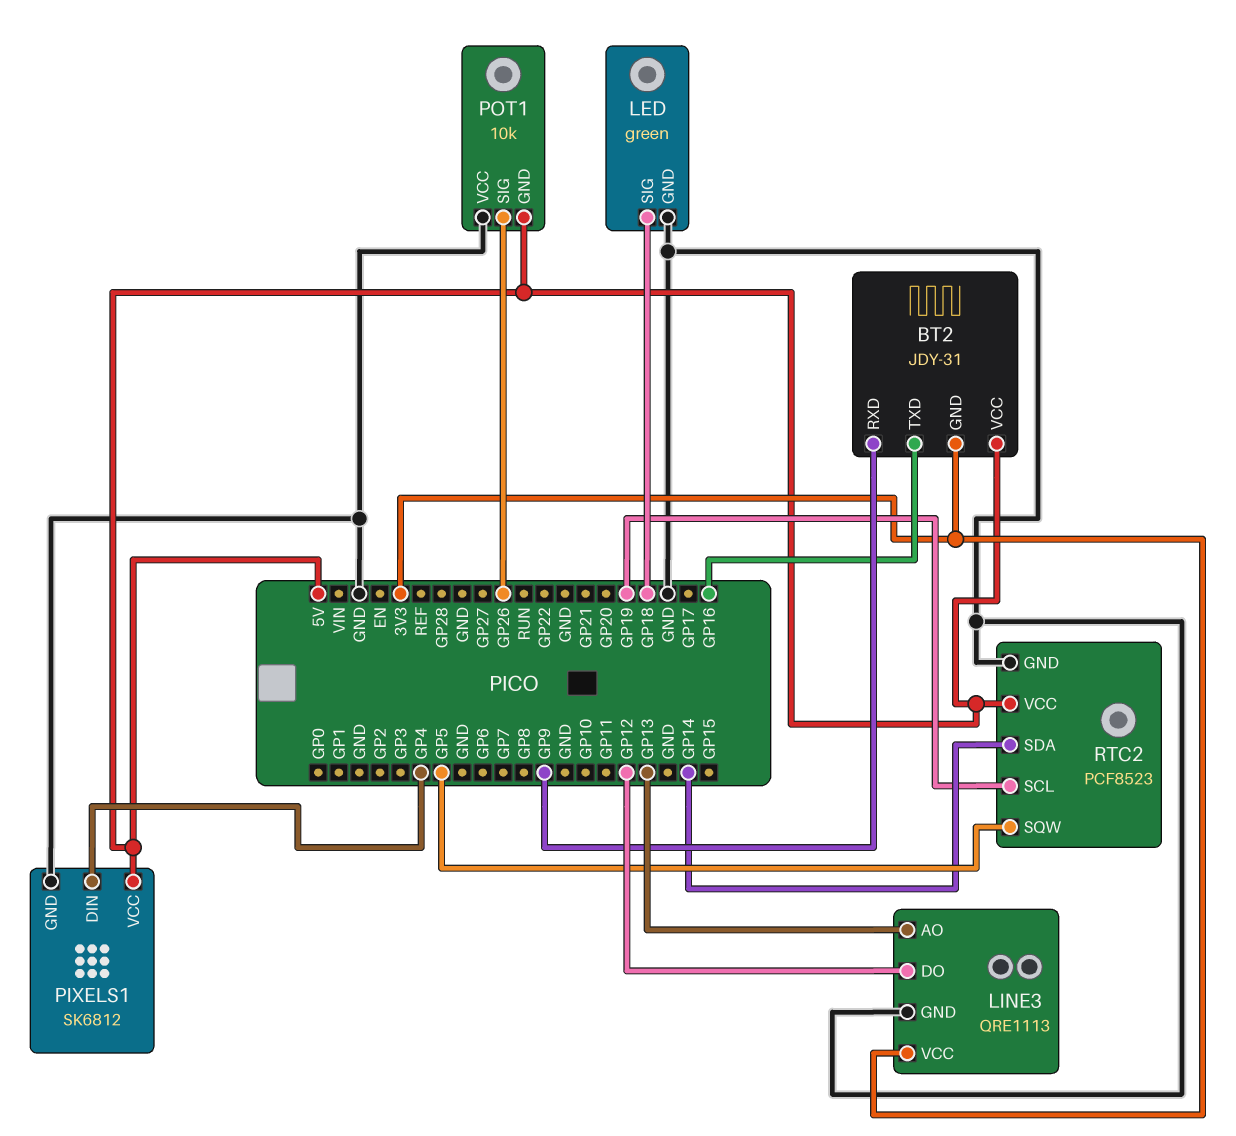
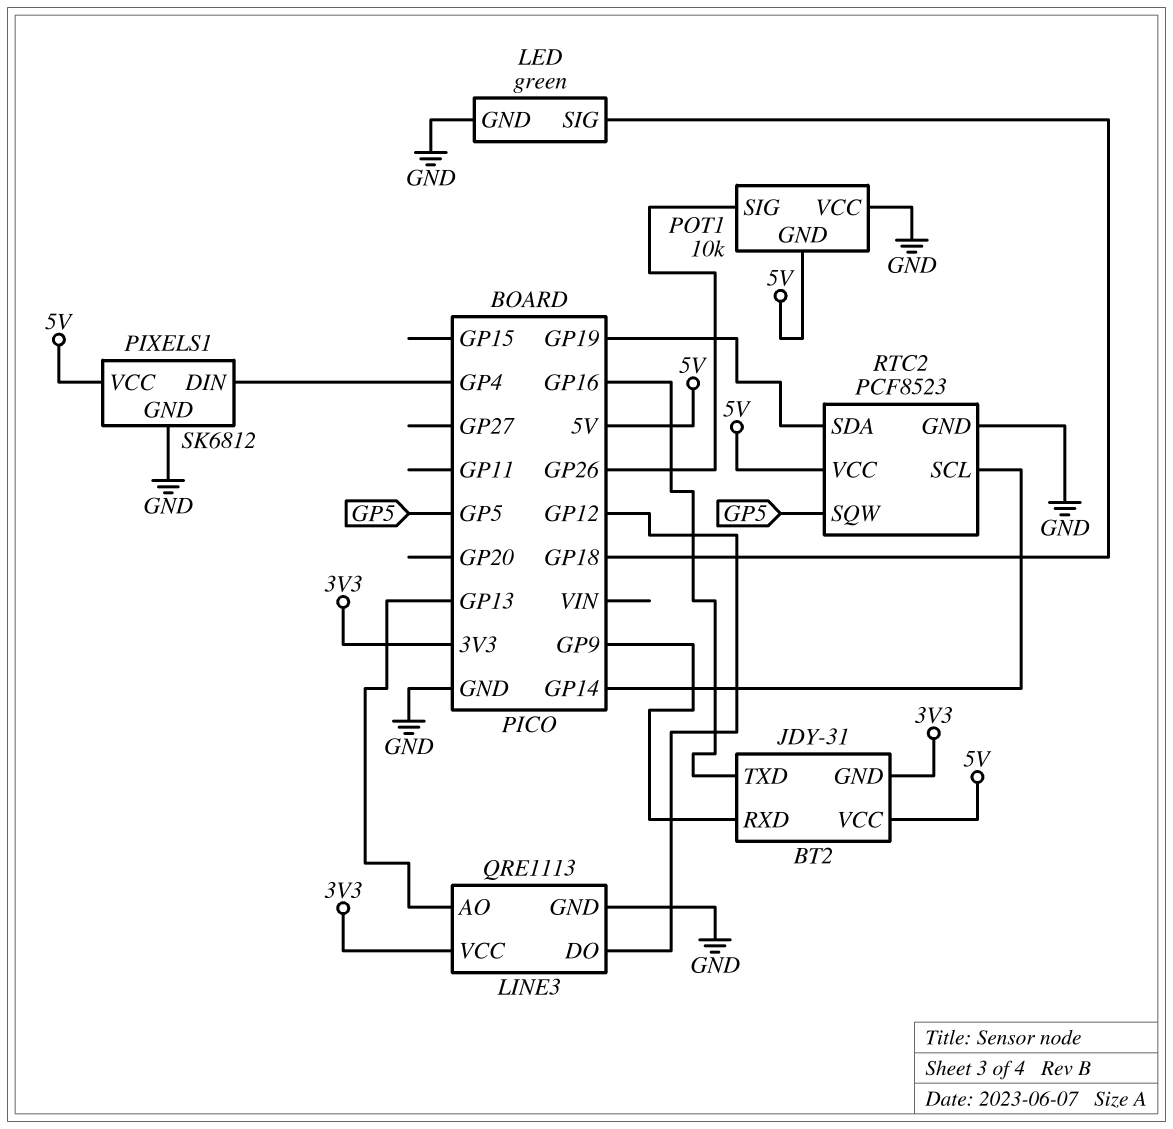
RTC2 pin SCL: GP19 -> GP14
RTC2 pin SDA: GP14 -> GP19

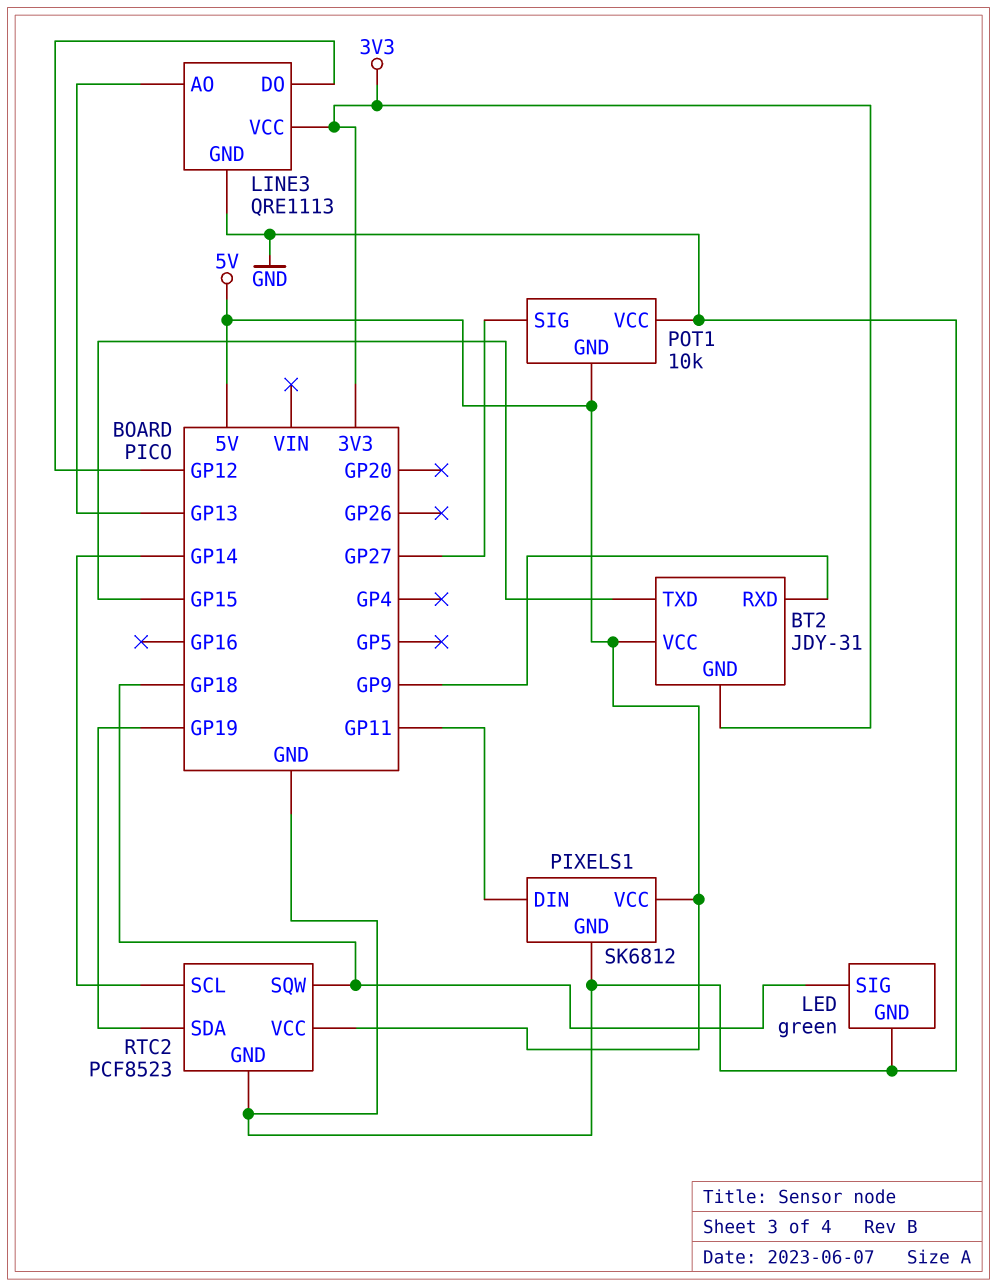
BT2 pin TXD: GP16 -> GP15
PIXELS1 pin DIN: GP4 -> GP11
POT1 pin SIG: GP26 -> GP27
RTC2 pin SQW: GP5 -> GP18

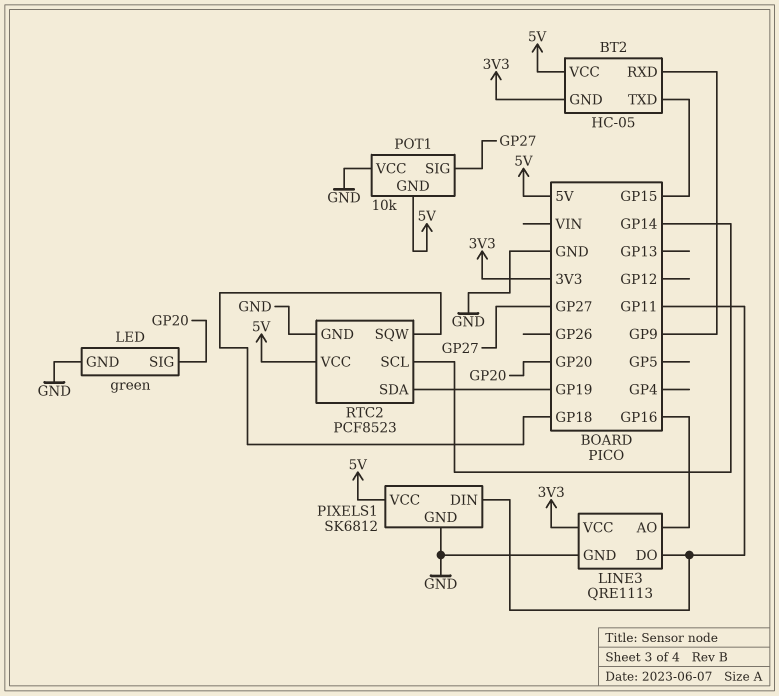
BT2: JDY-31 -> HC-05
LED pin SIG: GP18 -> GP20
LINE3 pin AO: GP13 -> GP16
LINE3 pin DO: GP12 -> GP11

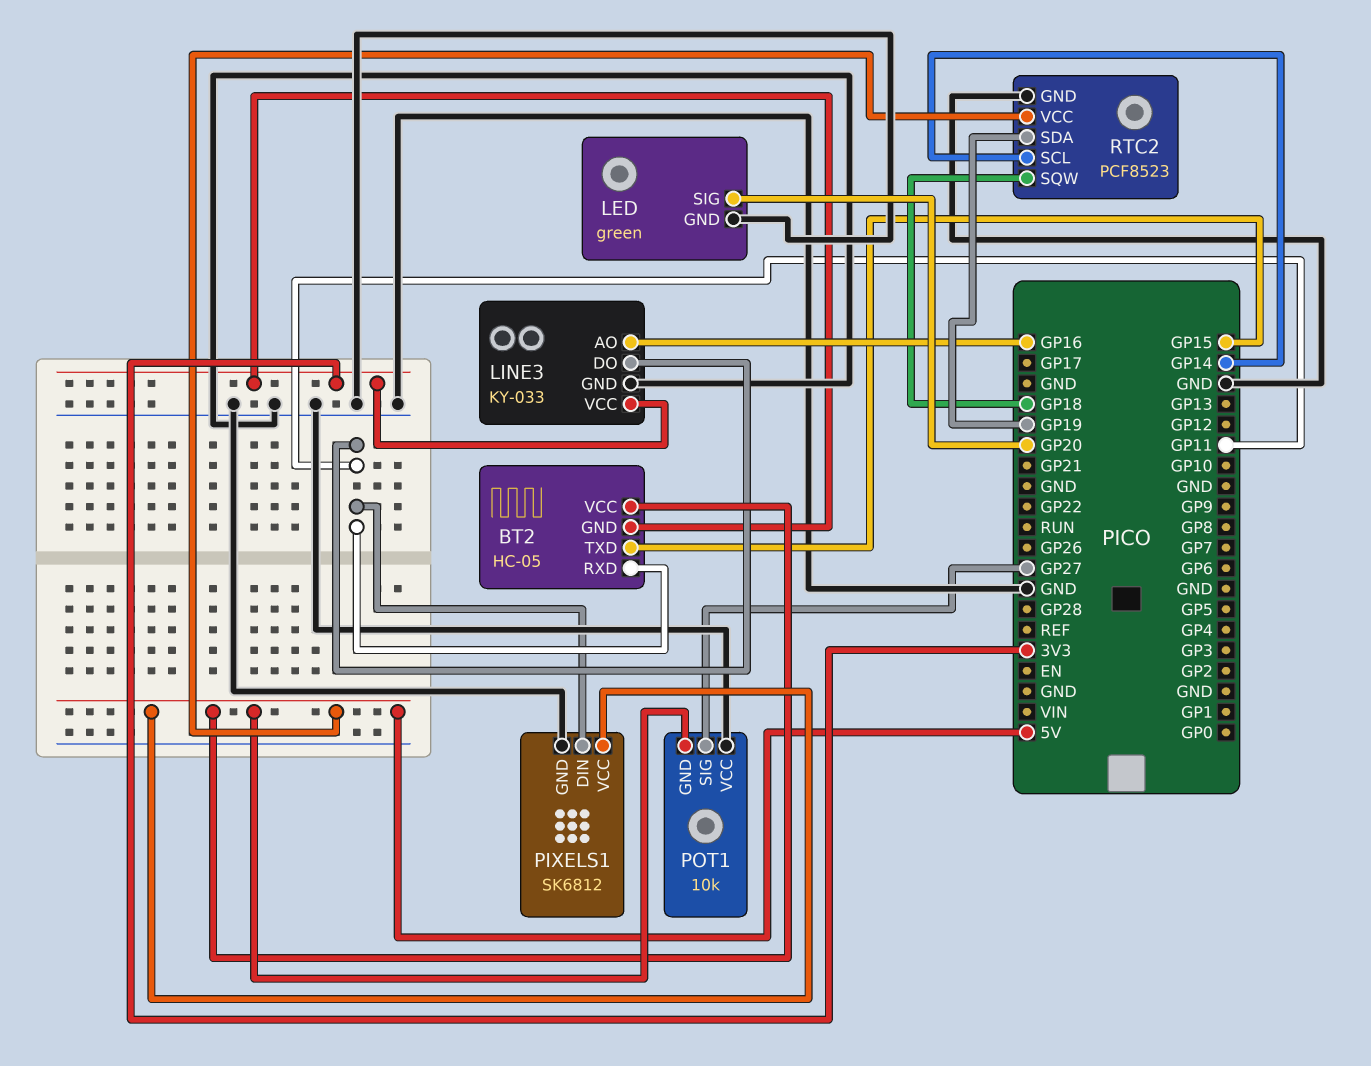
BT2 pin RXD: GP9 -> GP11
LINE3: QRE1113 -> KY-033

